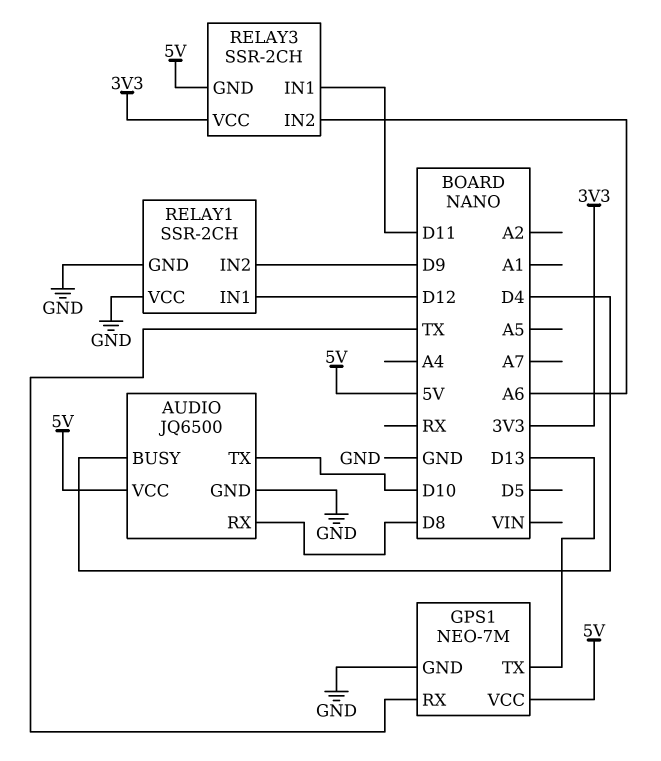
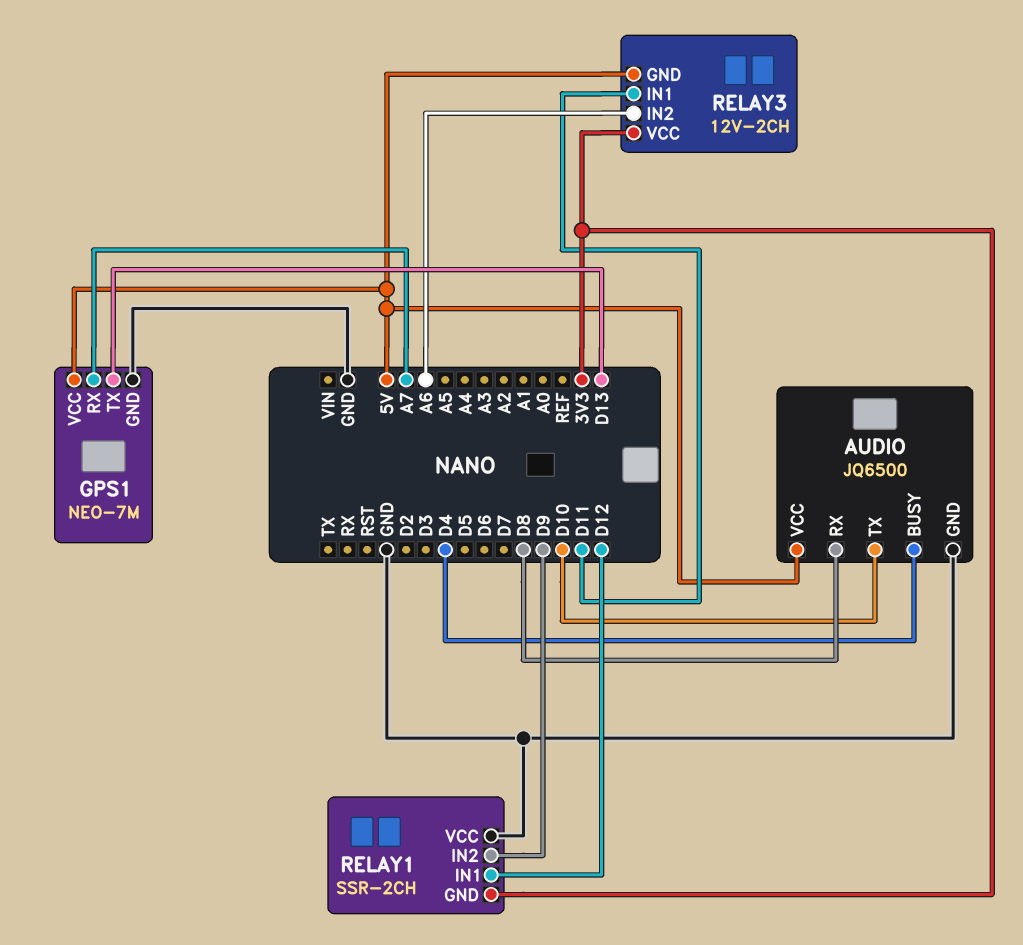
GPS1 pin RX: TX -> A7
RELAY1 pin GND: GND -> 3V3
RELAY3: SSR-2CH -> 12V-2CH

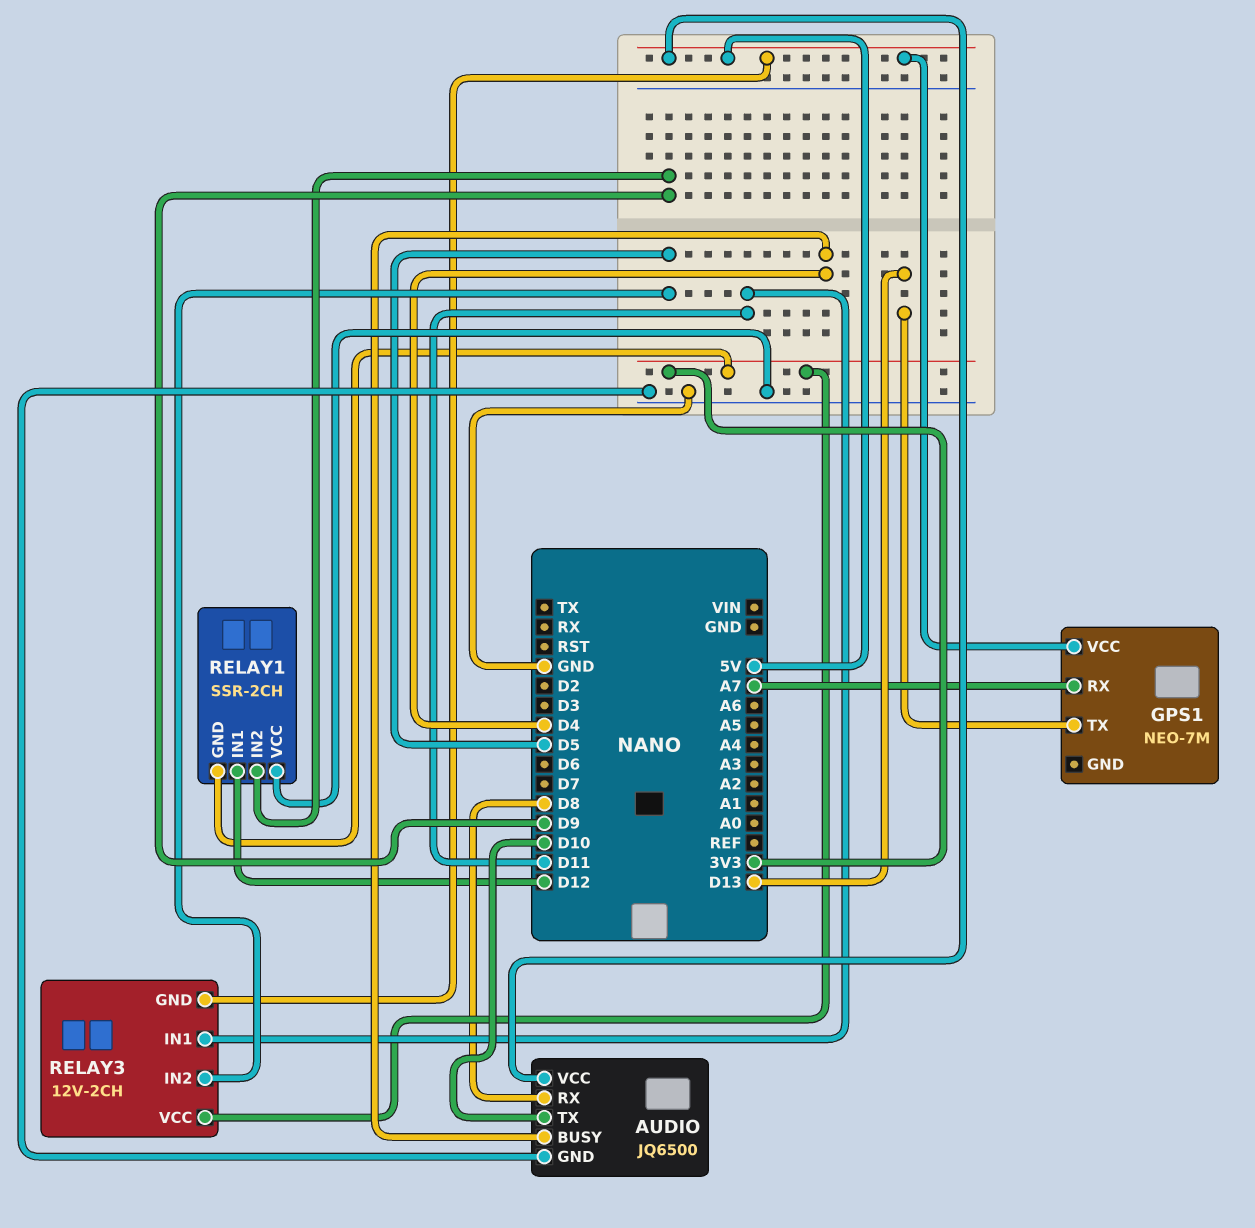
GPS1 pin GND: GND -> none
RELAY3 pin IN2: A6 -> D5

